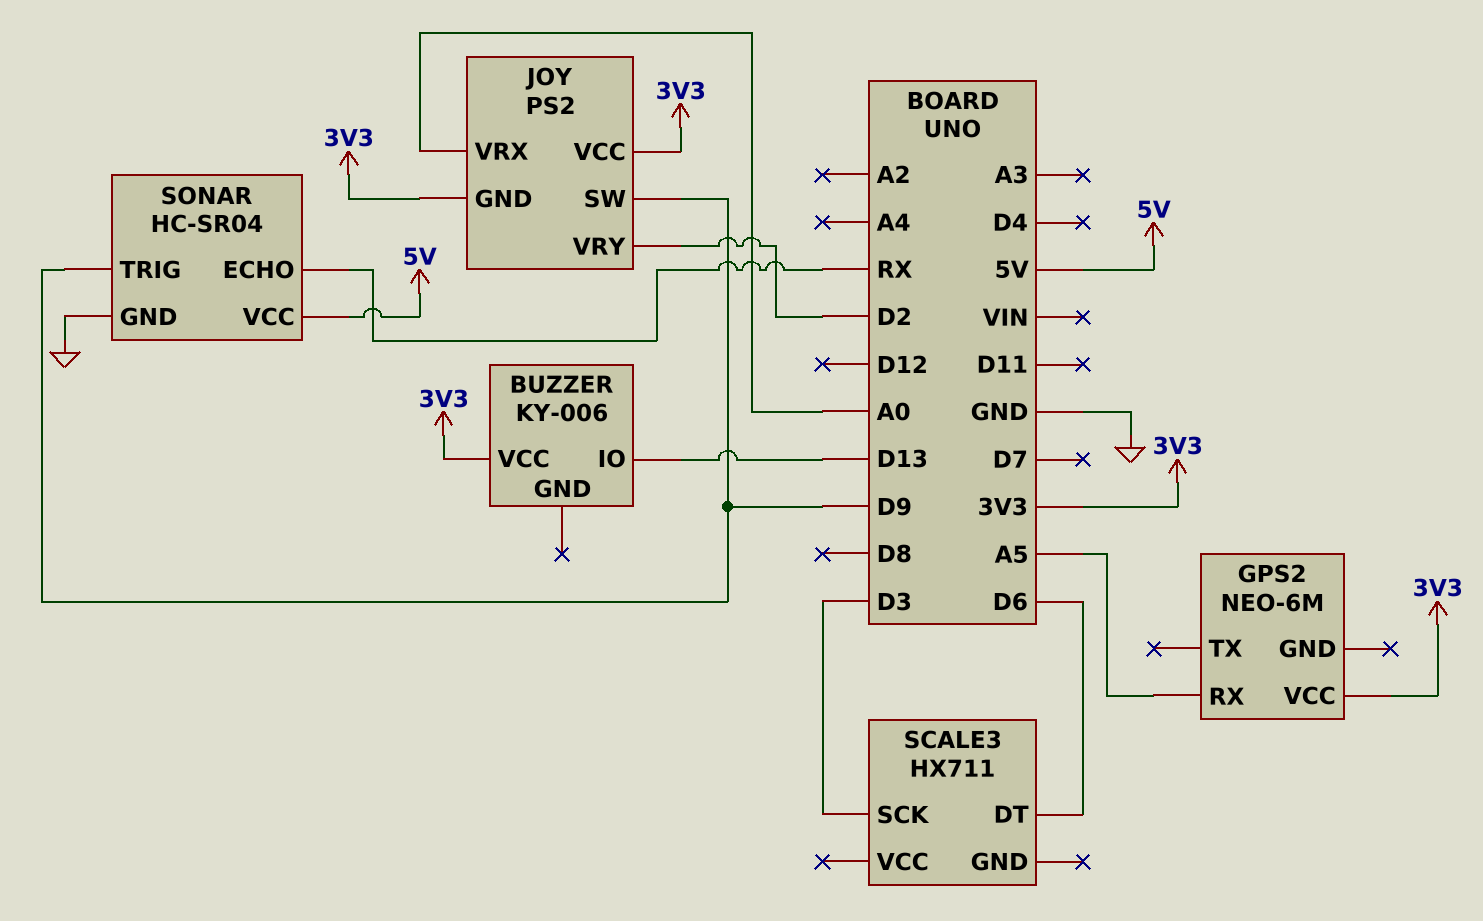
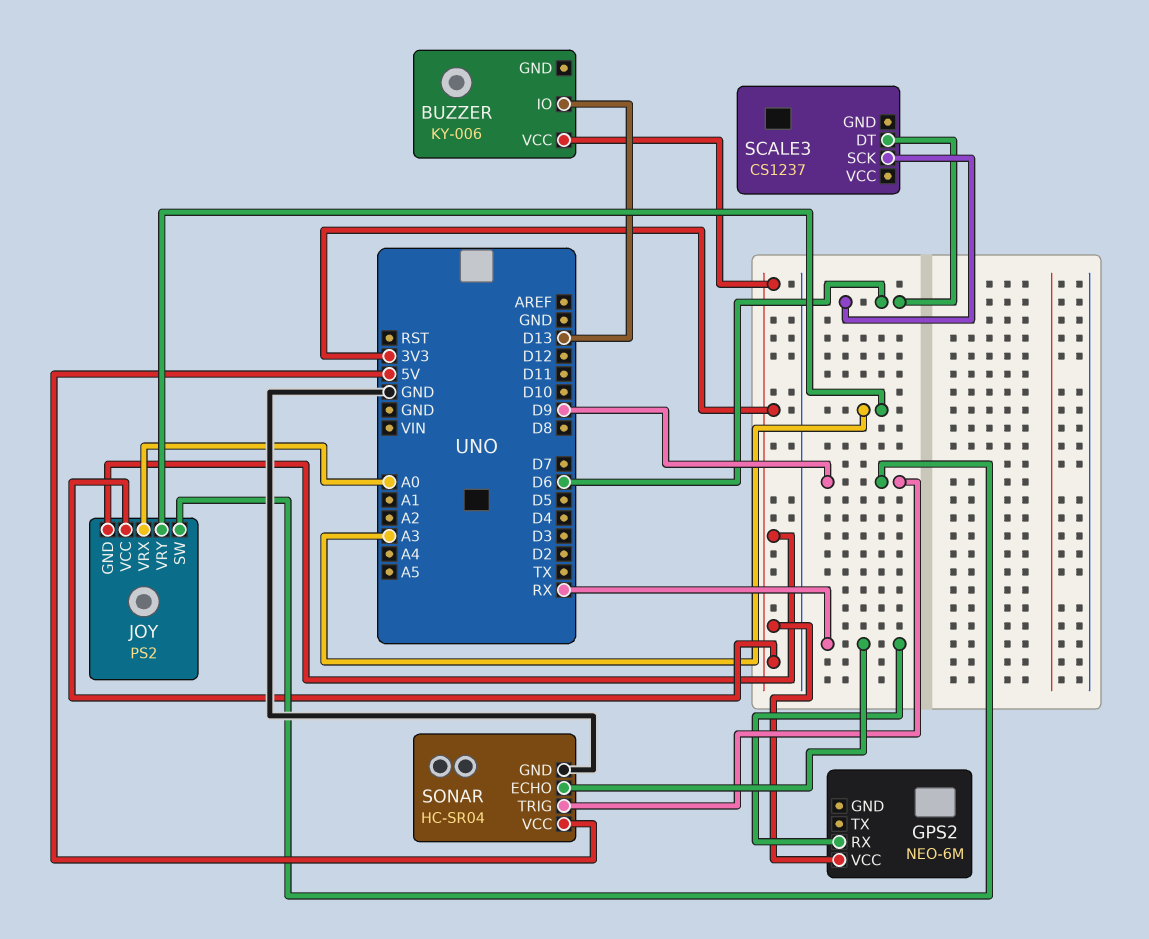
GPS2 pin RX: A5 -> RX
JOY pin VRY: D2 -> A3
SCALE3: HX711 -> CS1237
SCALE3 pin SCK: D3 -> D6

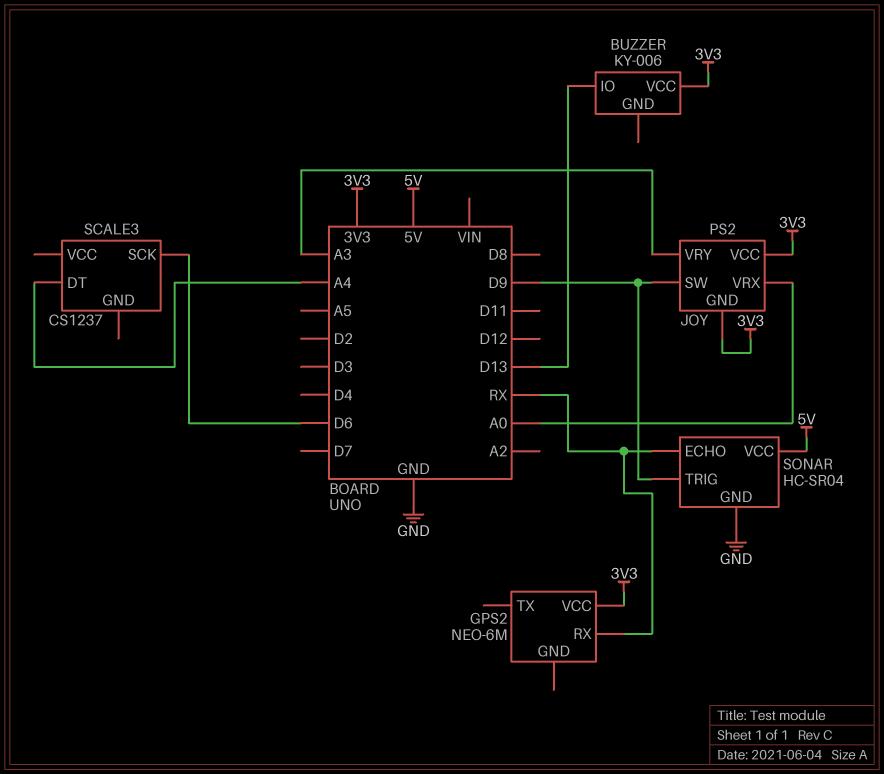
SCALE3 pin DT: D6 -> A4

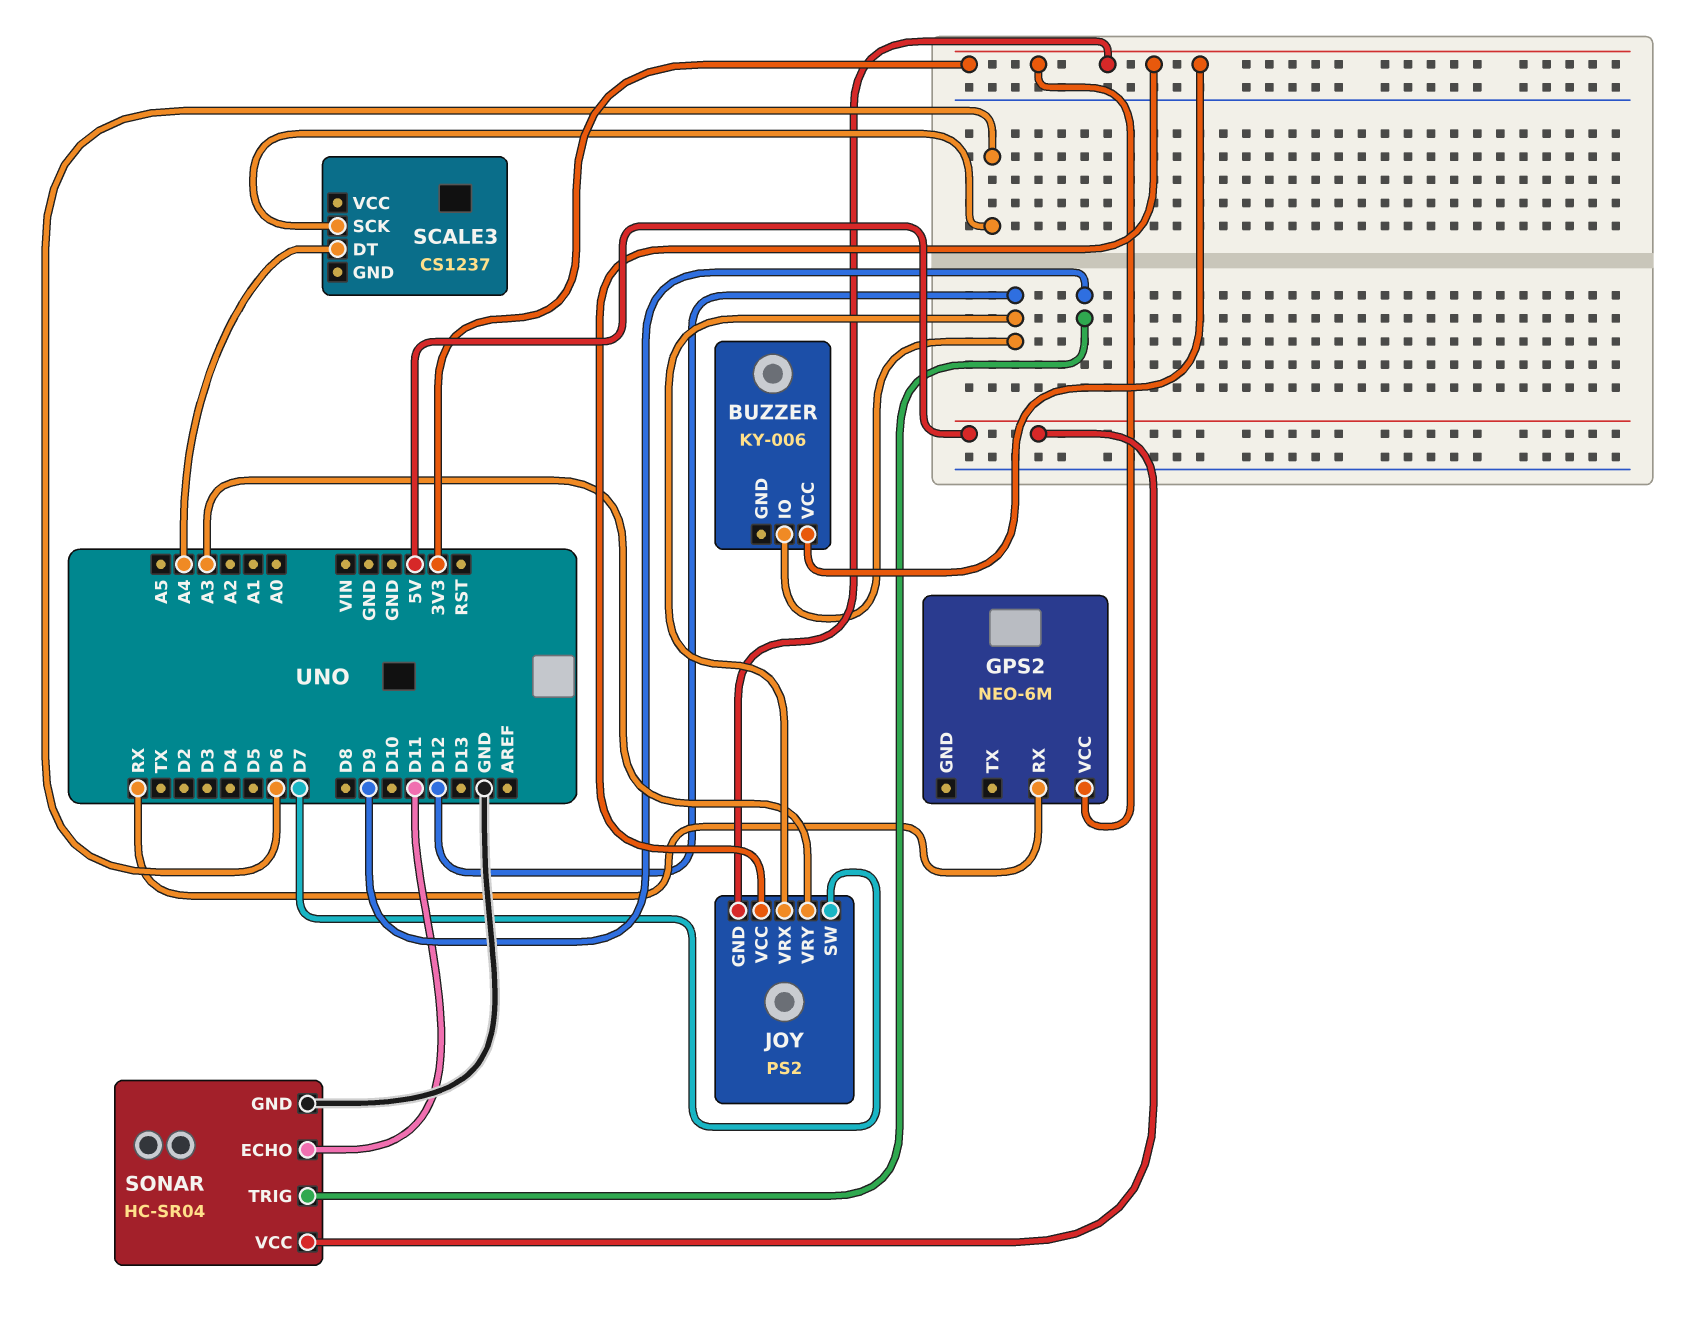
BUZZER pin IO: D13 -> D12
JOY pin SW: D9 -> D7
JOY pin VRX: A0 -> D12
SONAR pin ECHO: RX -> D11

